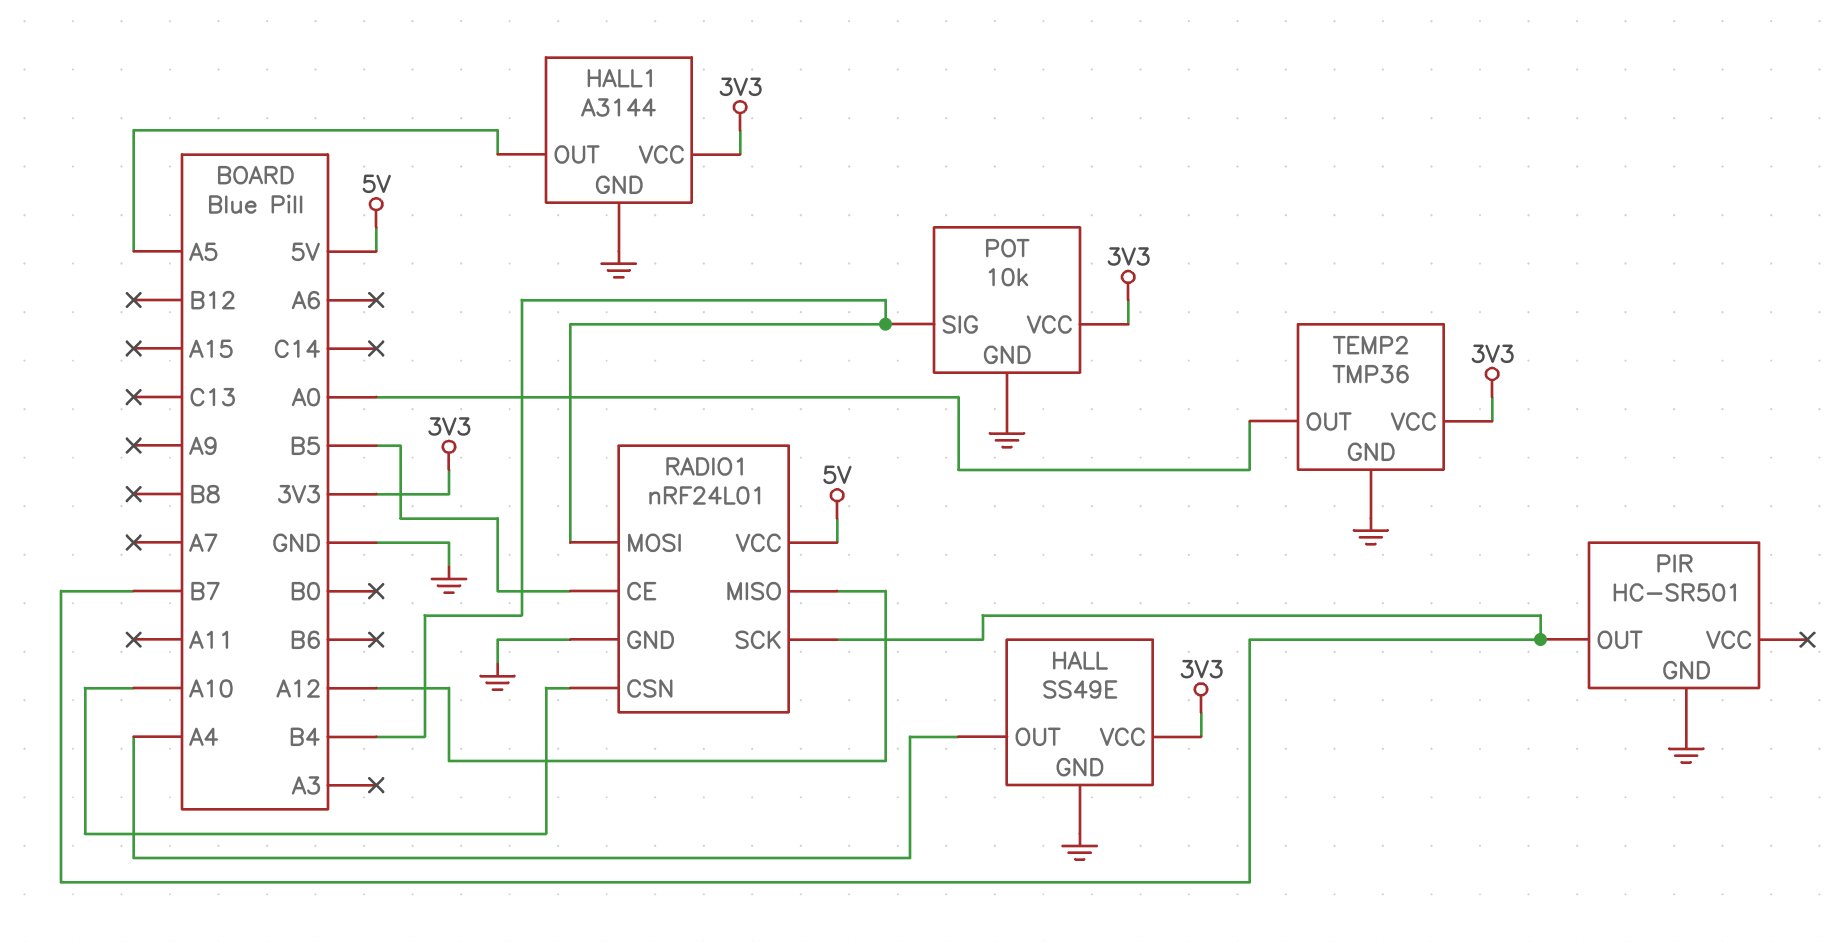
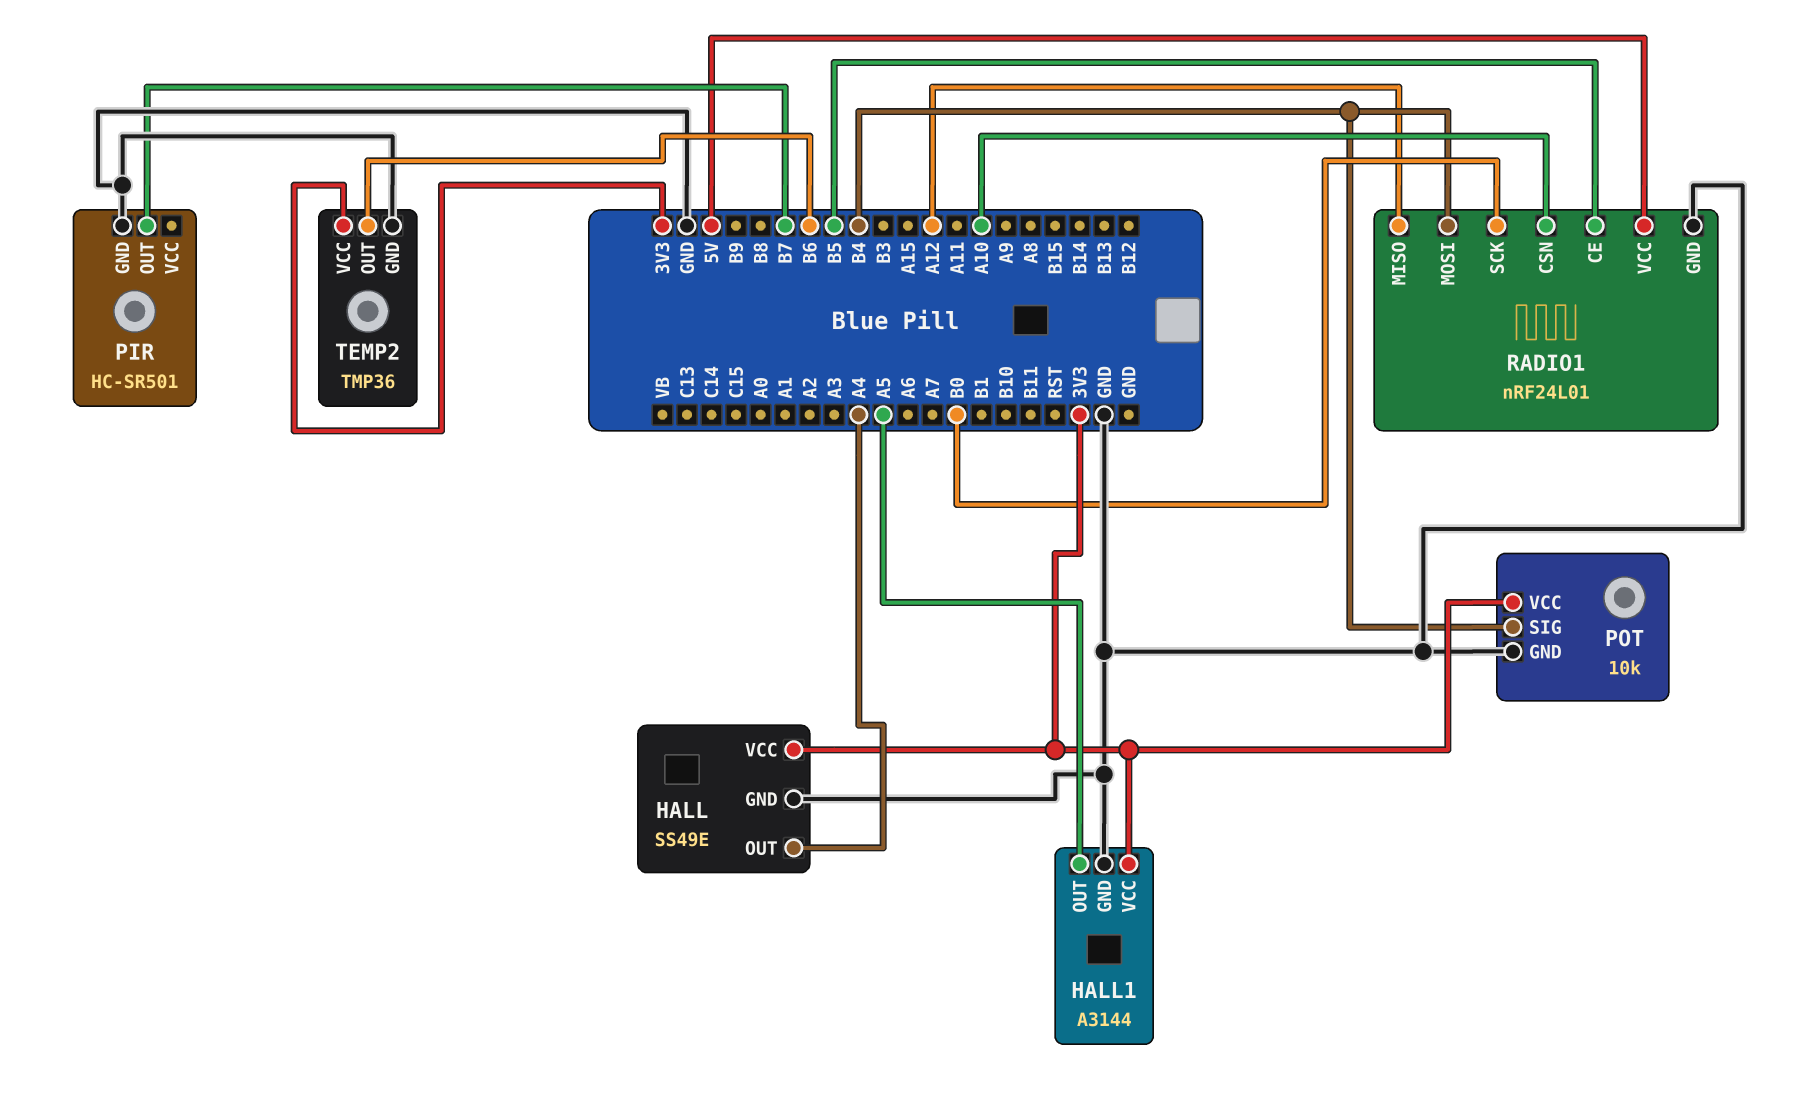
RADIO1 pin SCK: B7 -> B0
TEMP2 pin OUT: A0 -> B6

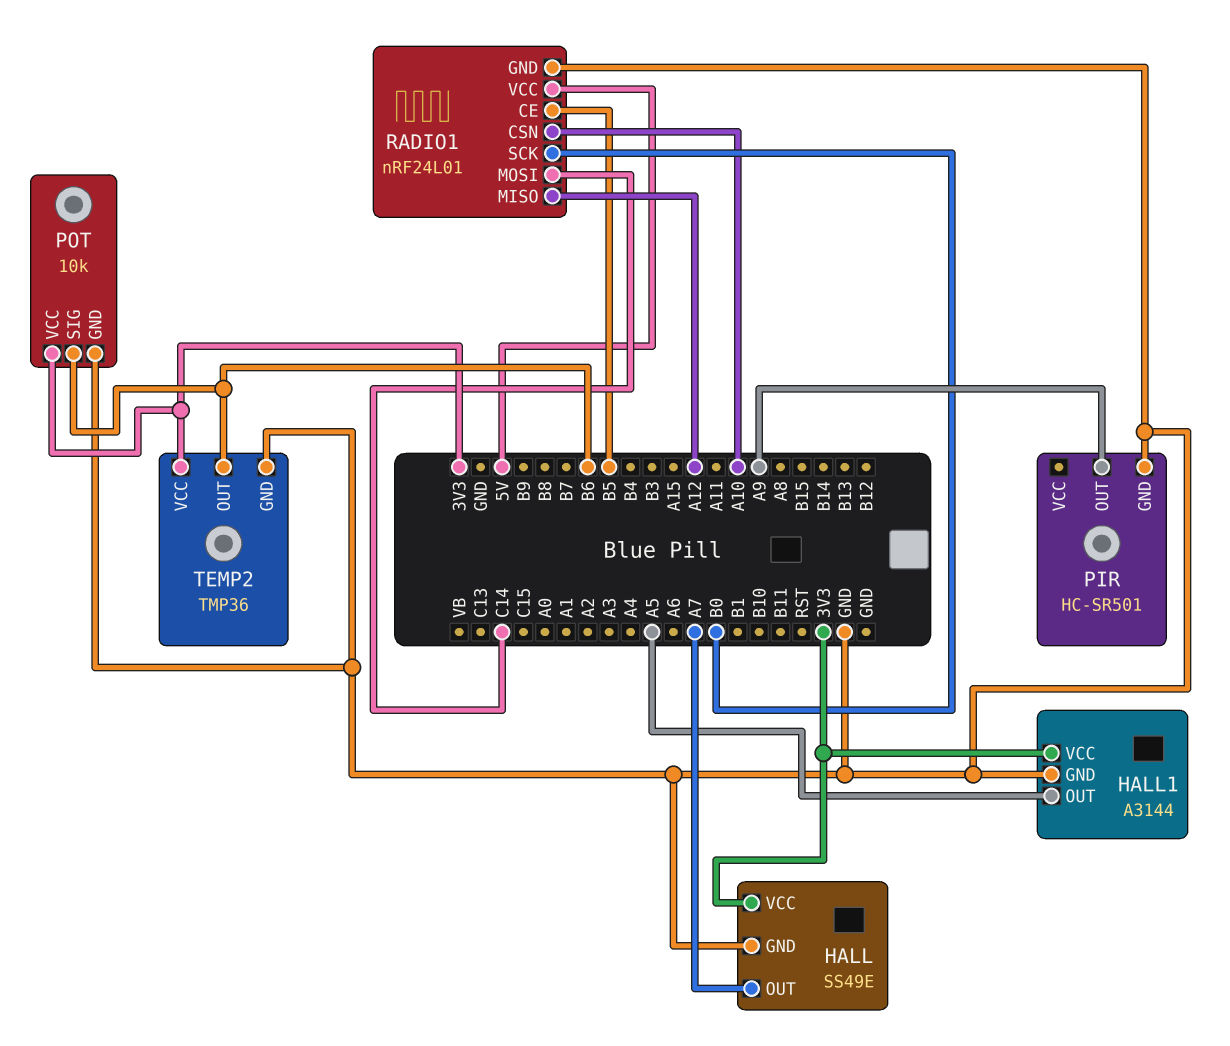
HALL pin OUT: A4 -> A7
PIR pin OUT: B7 -> A9
POT pin SIG: B4 -> B6
RADIO1 pin MOSI: B4 -> C14

